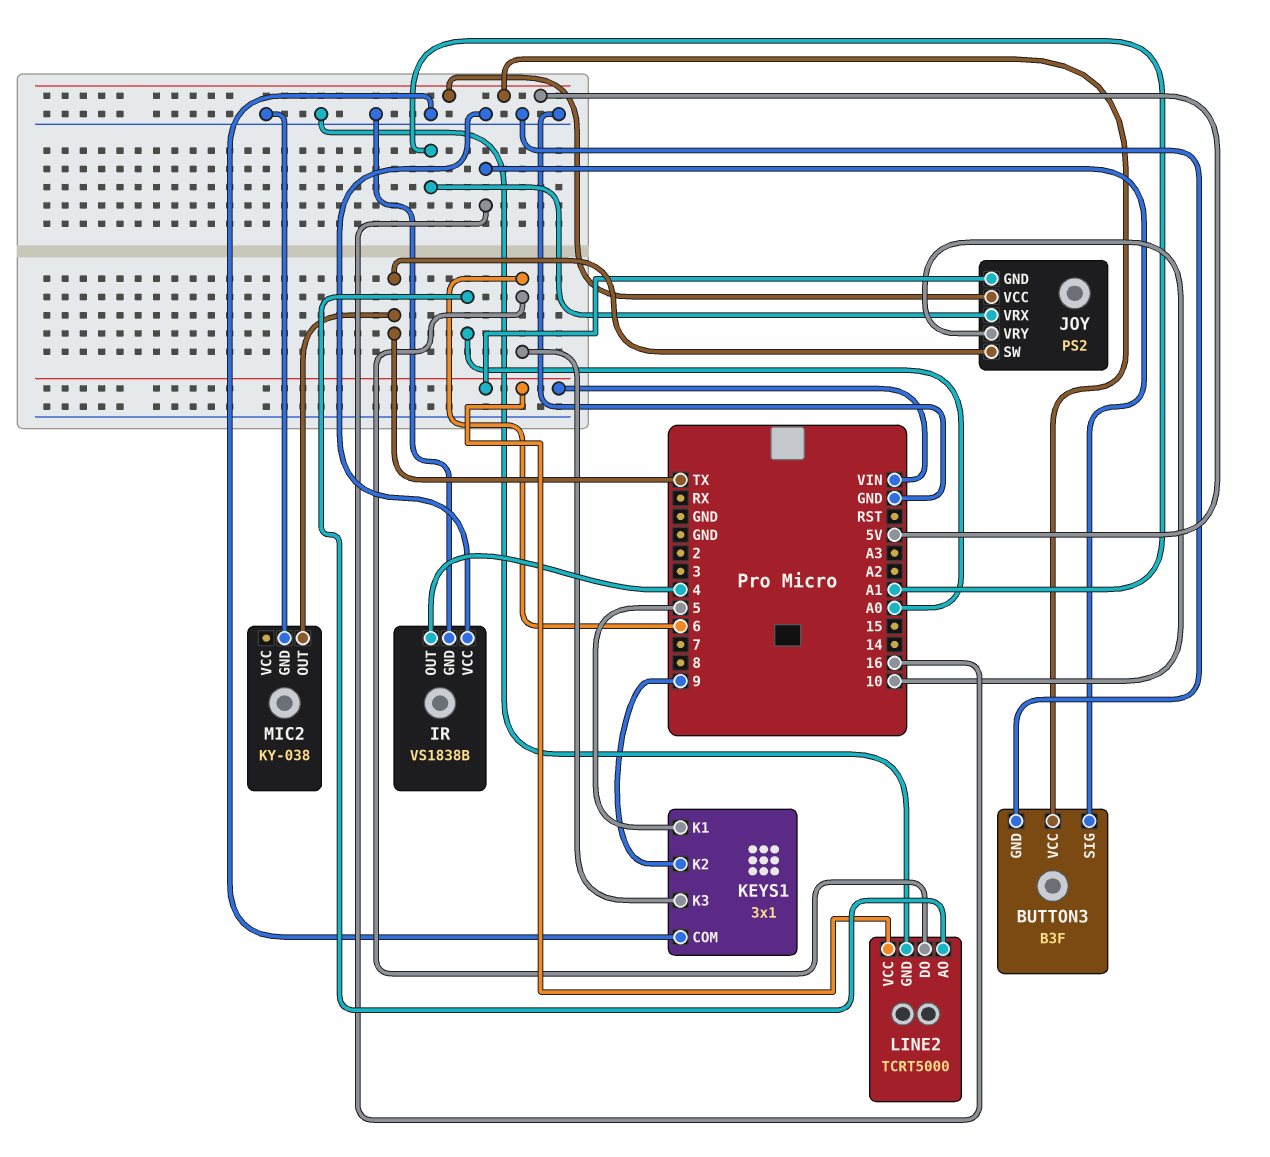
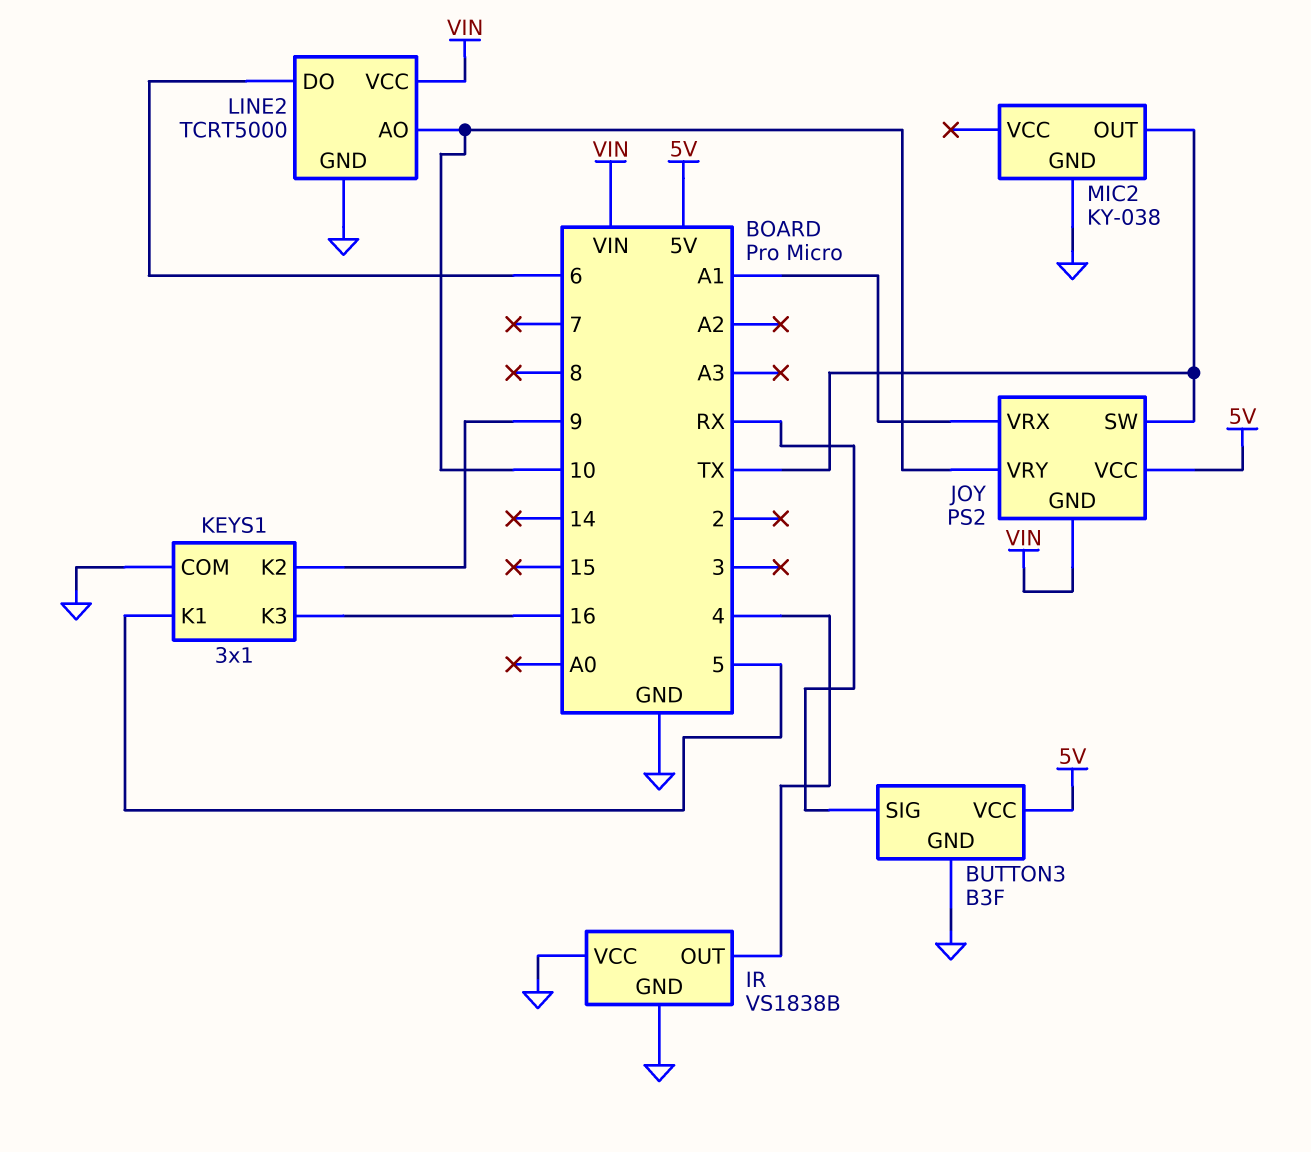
BUTTON3 pin SIG: 16 -> RX
KEYS1 pin K3: 6 -> 16
LINE2 pin AO: A0 -> 10

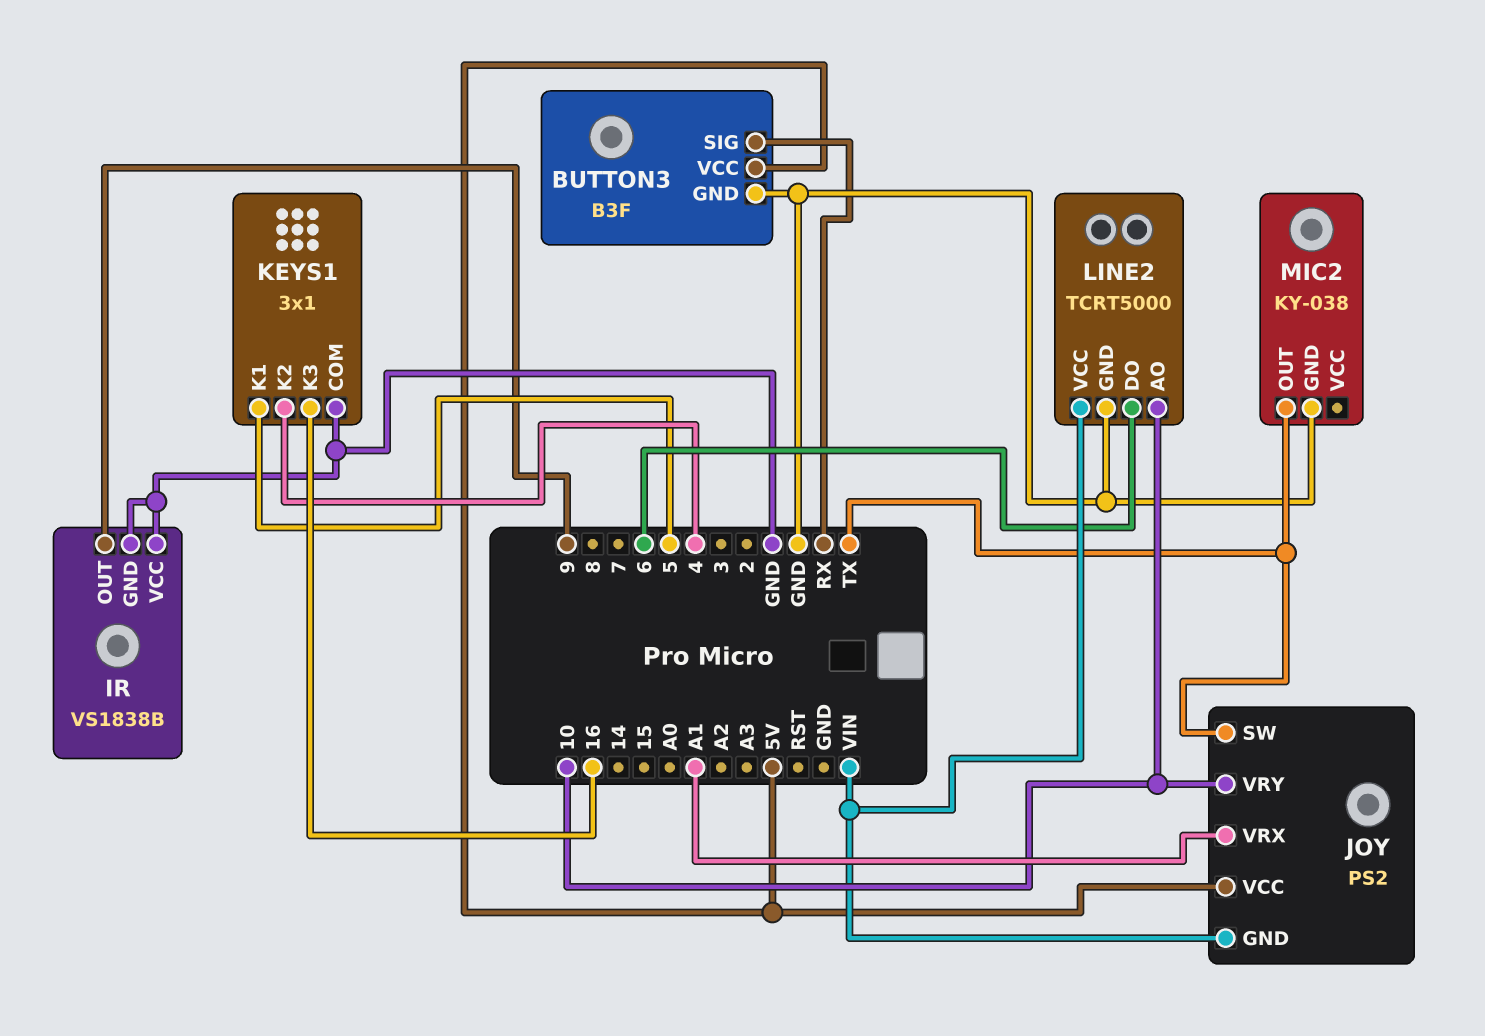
IR pin OUT: 4 -> 9
KEYS1 pin K2: 9 -> 4

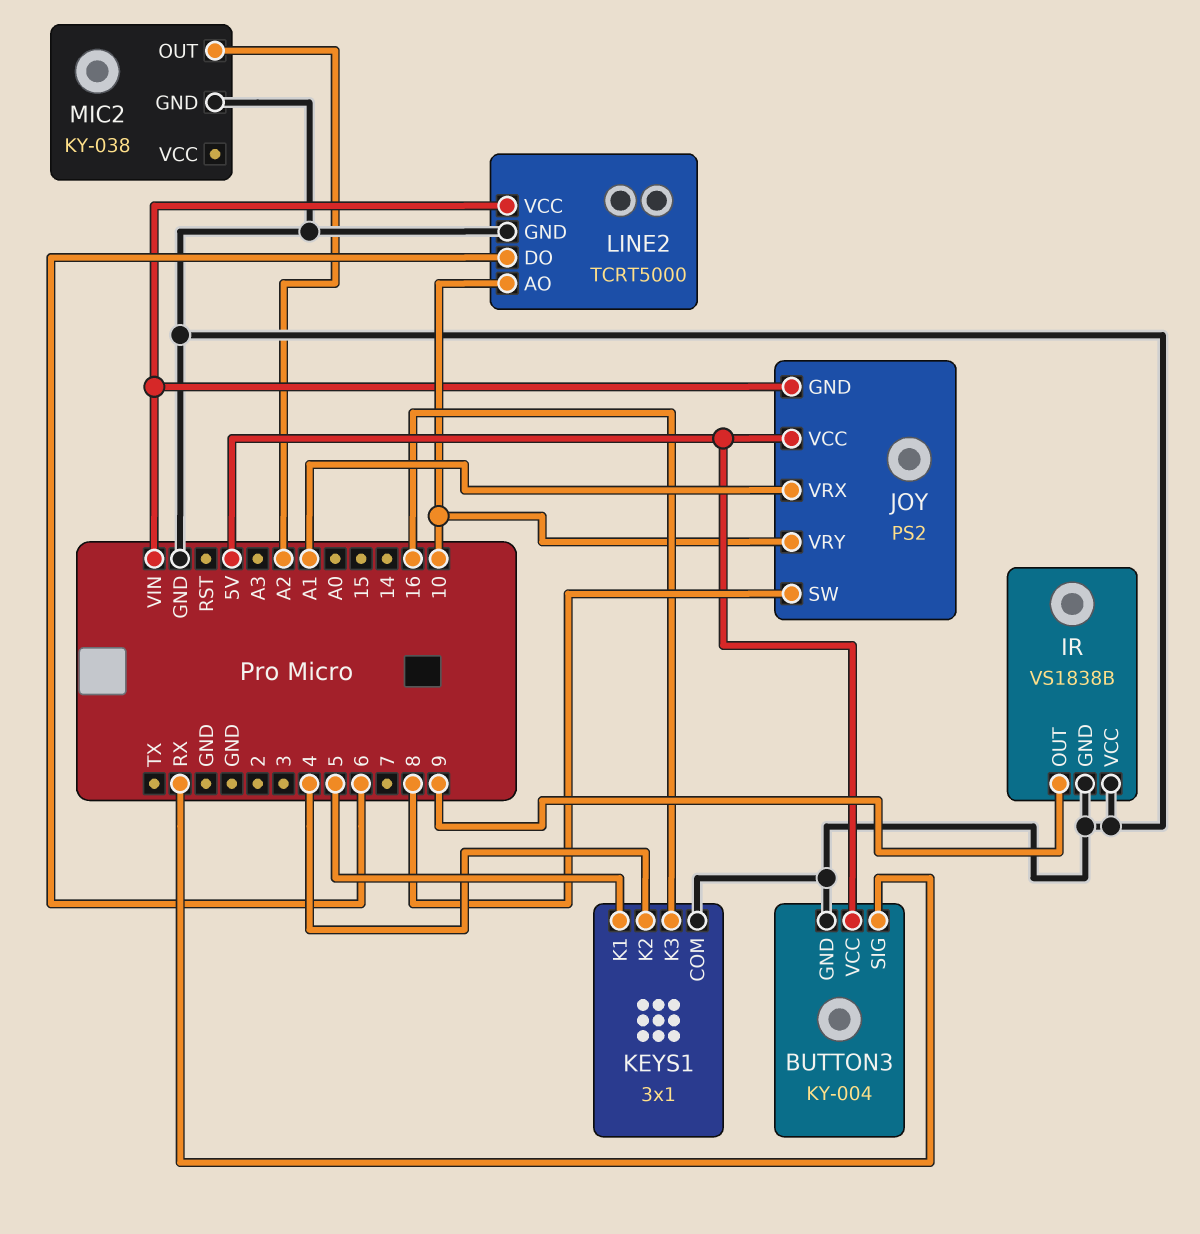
BUTTON3: B3F -> KY-004
JOY pin SW: TX -> 8
MIC2 pin OUT: TX -> A2

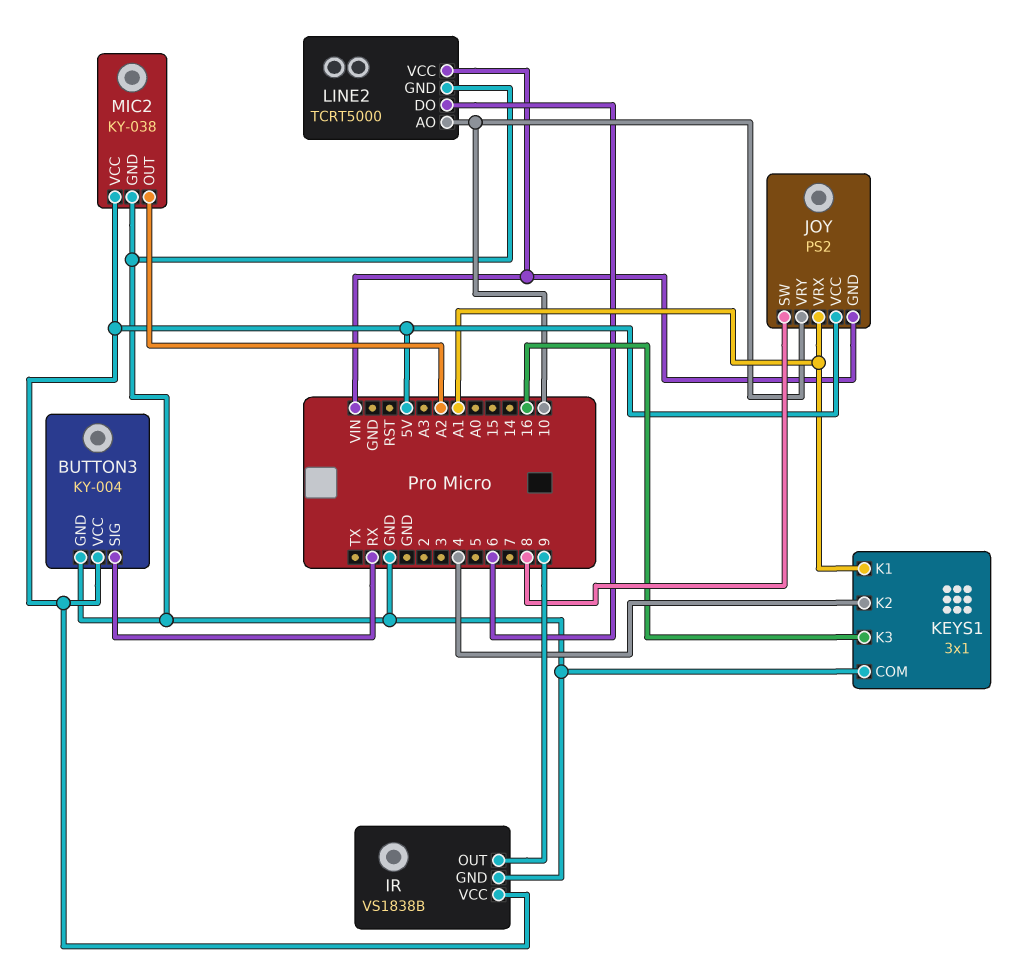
IR pin VCC: GND -> 5V
KEYS1 pin K1: 5 -> A1
MIC2 pin VCC: none -> 5V

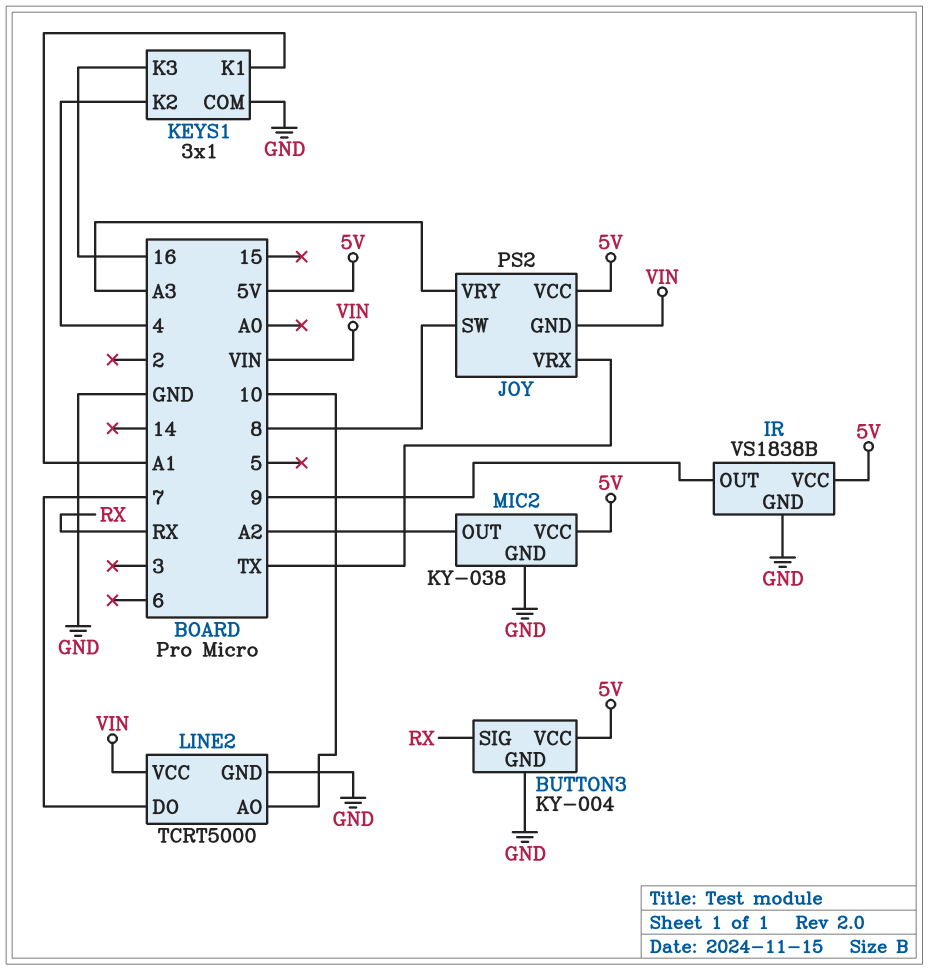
JOY pin VRX: A1 -> TX
JOY pin VRY: 10 -> A3
LINE2 pin DO: 6 -> 7

